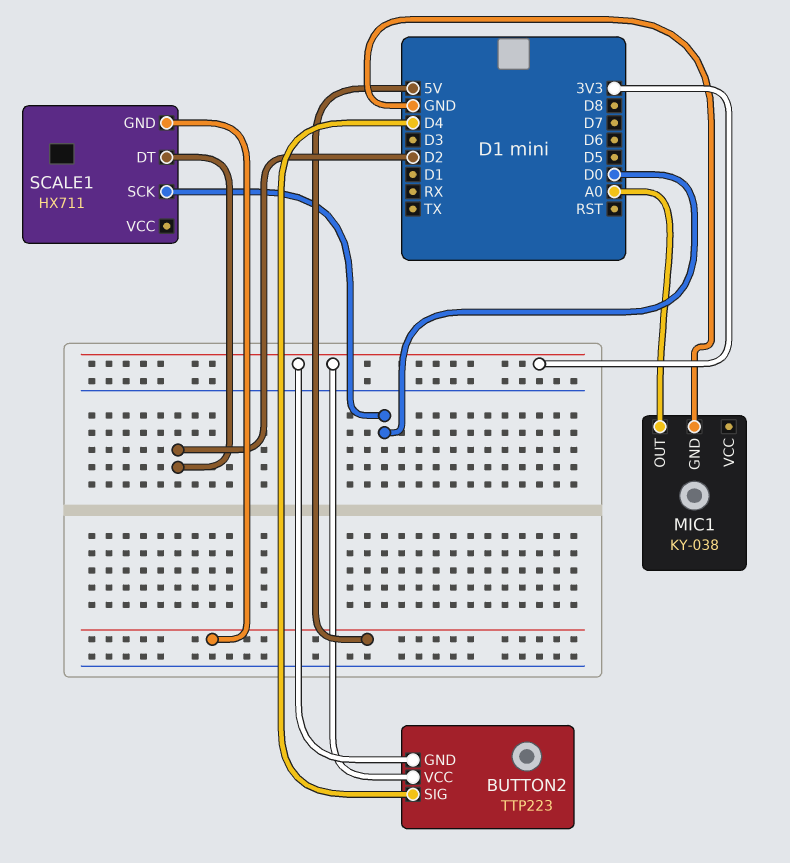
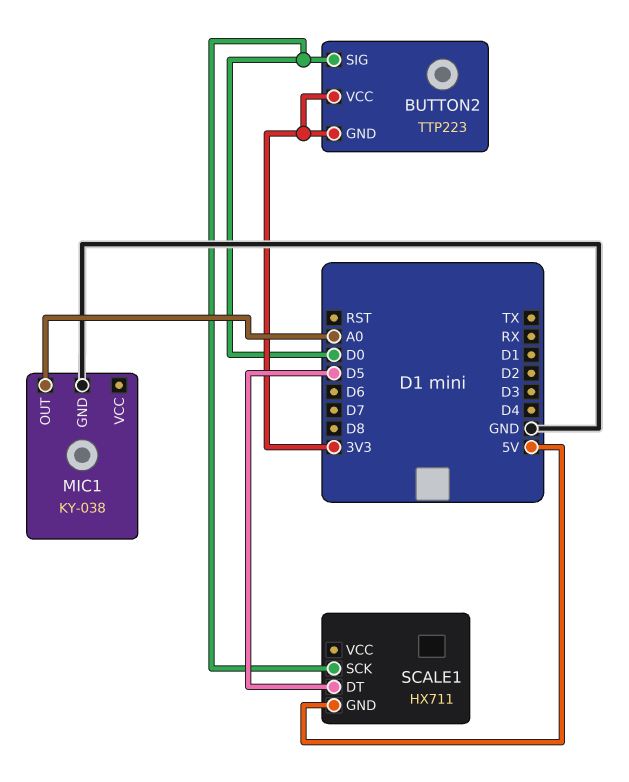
BUTTON2 pin SIG: D4 -> D0
SCALE1 pin DT: D2 -> D5

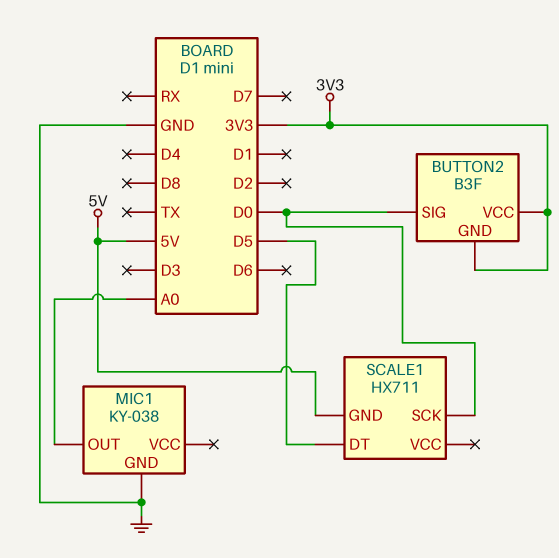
BUTTON2: TTP223 -> B3F

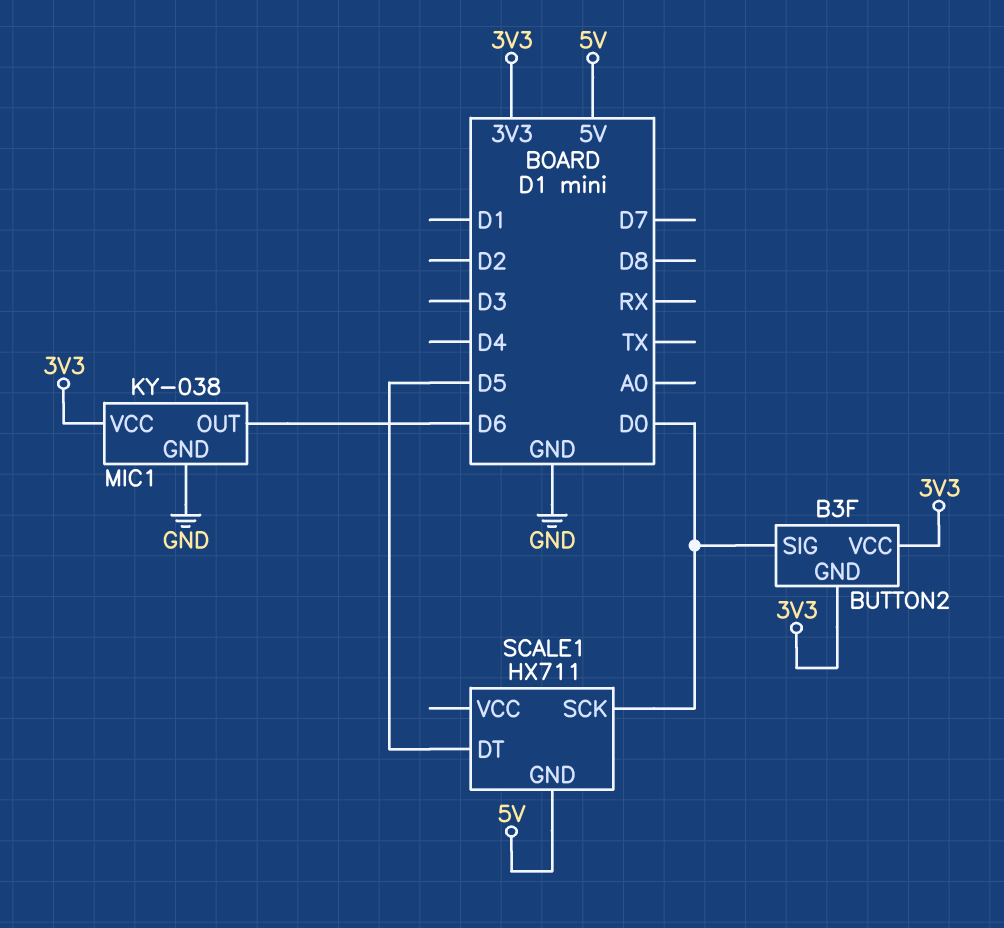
MIC1 pin OUT: A0 -> D6
MIC1 pin VCC: none -> 3V3

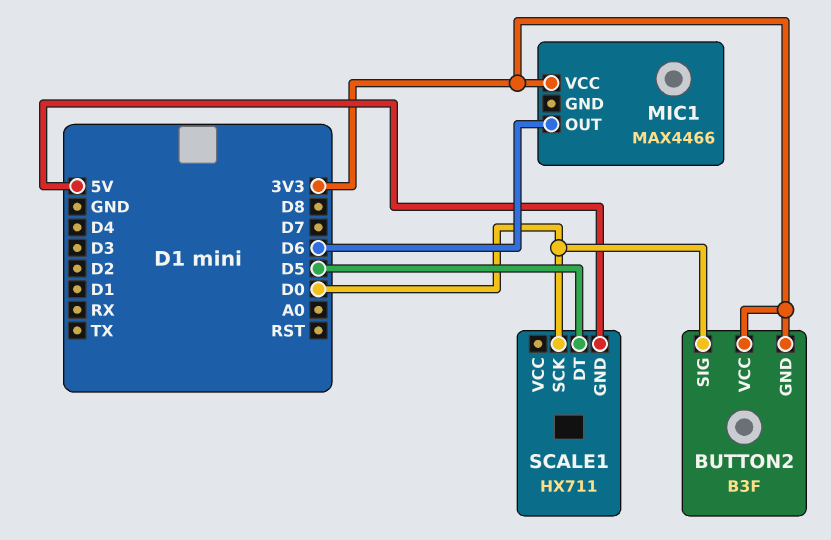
MIC1: KY-038 -> MAX4466
MIC1 pin GND: GND -> none

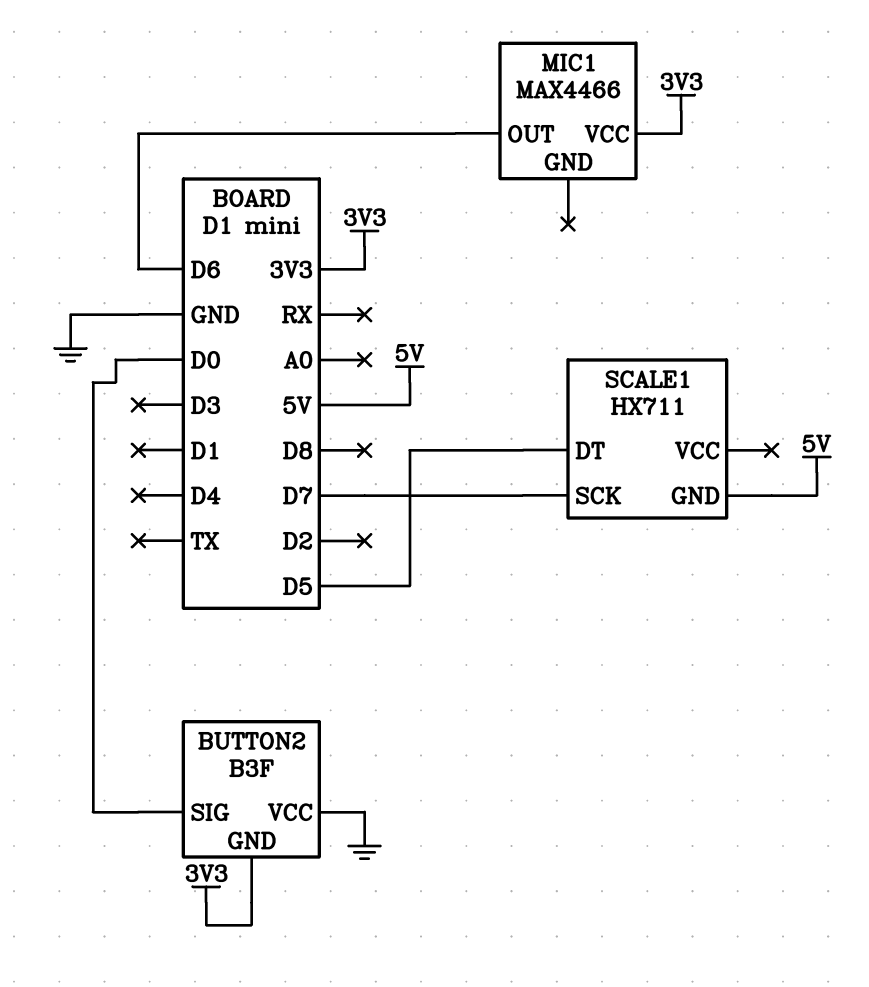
BUTTON2 pin VCC: 3V3 -> GND
SCALE1 pin SCK: D0 -> D7

